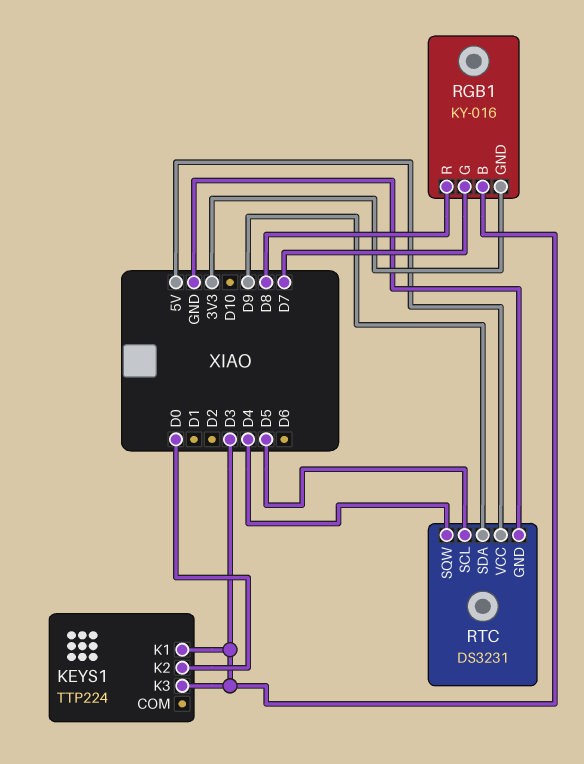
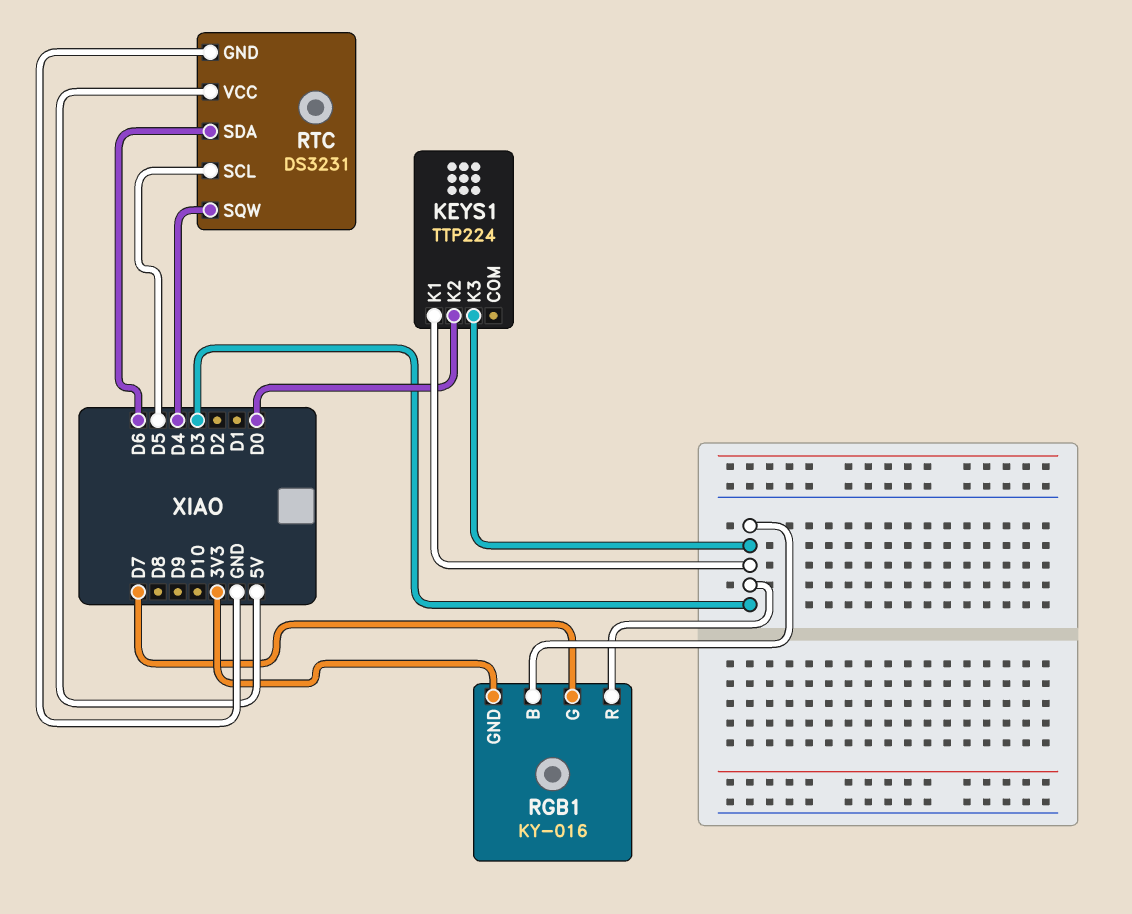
RGB1 pin R: D8 -> D3
RTC pin SDA: D9 -> D6

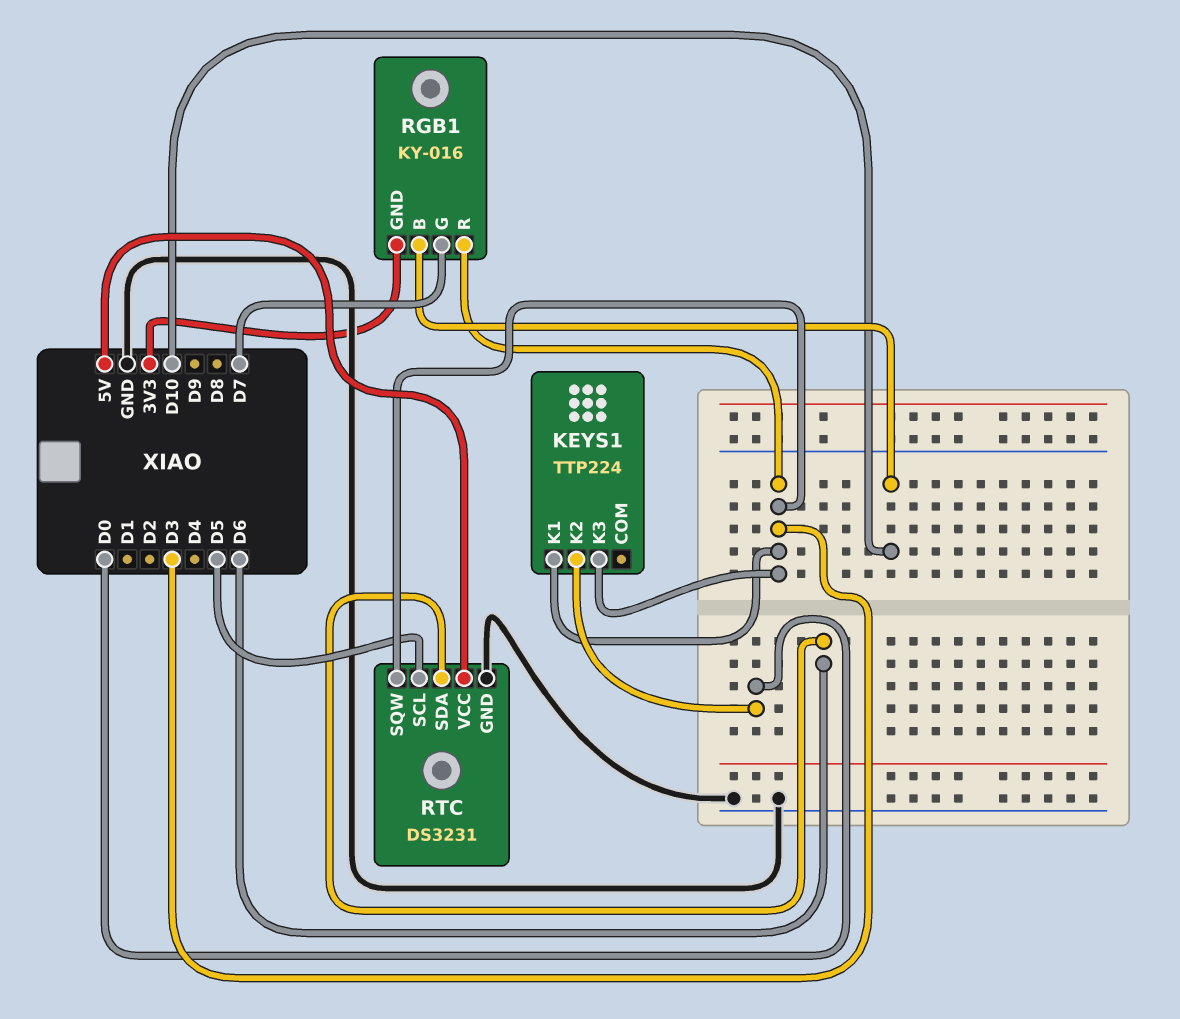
RGB1 pin B: D3 -> D10
RTC pin SQW: D4 -> D3

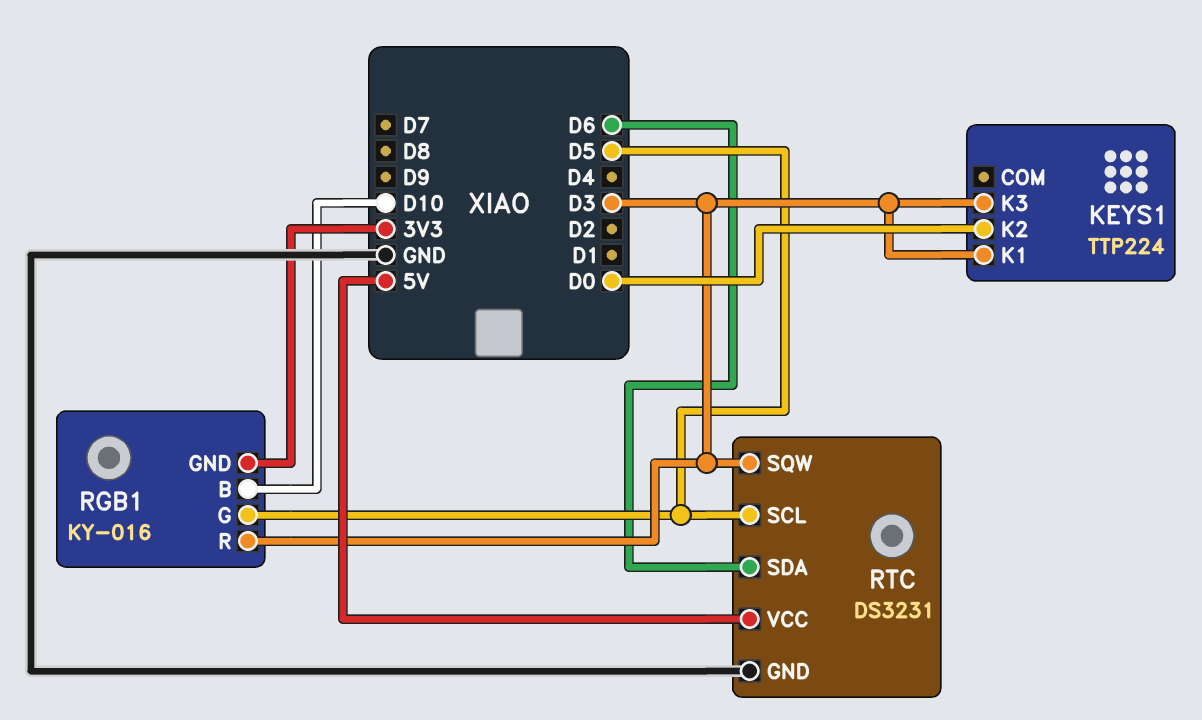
RGB1 pin G: D7 -> D5

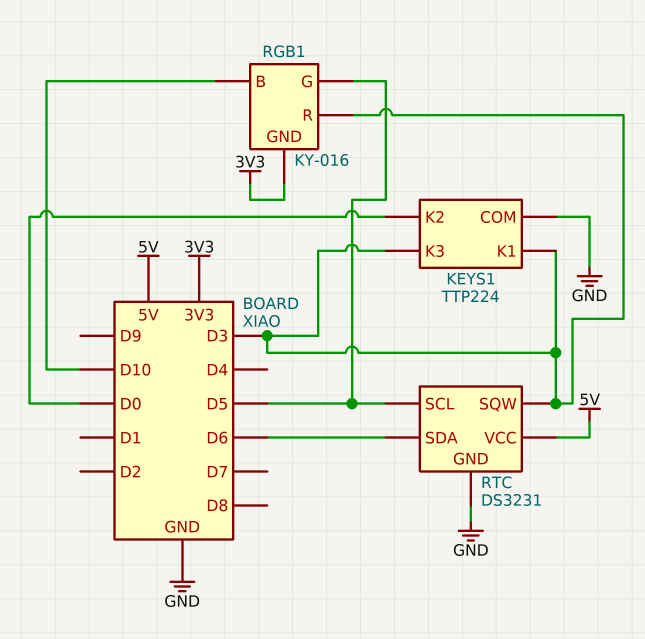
KEYS1 pin COM: none -> GND

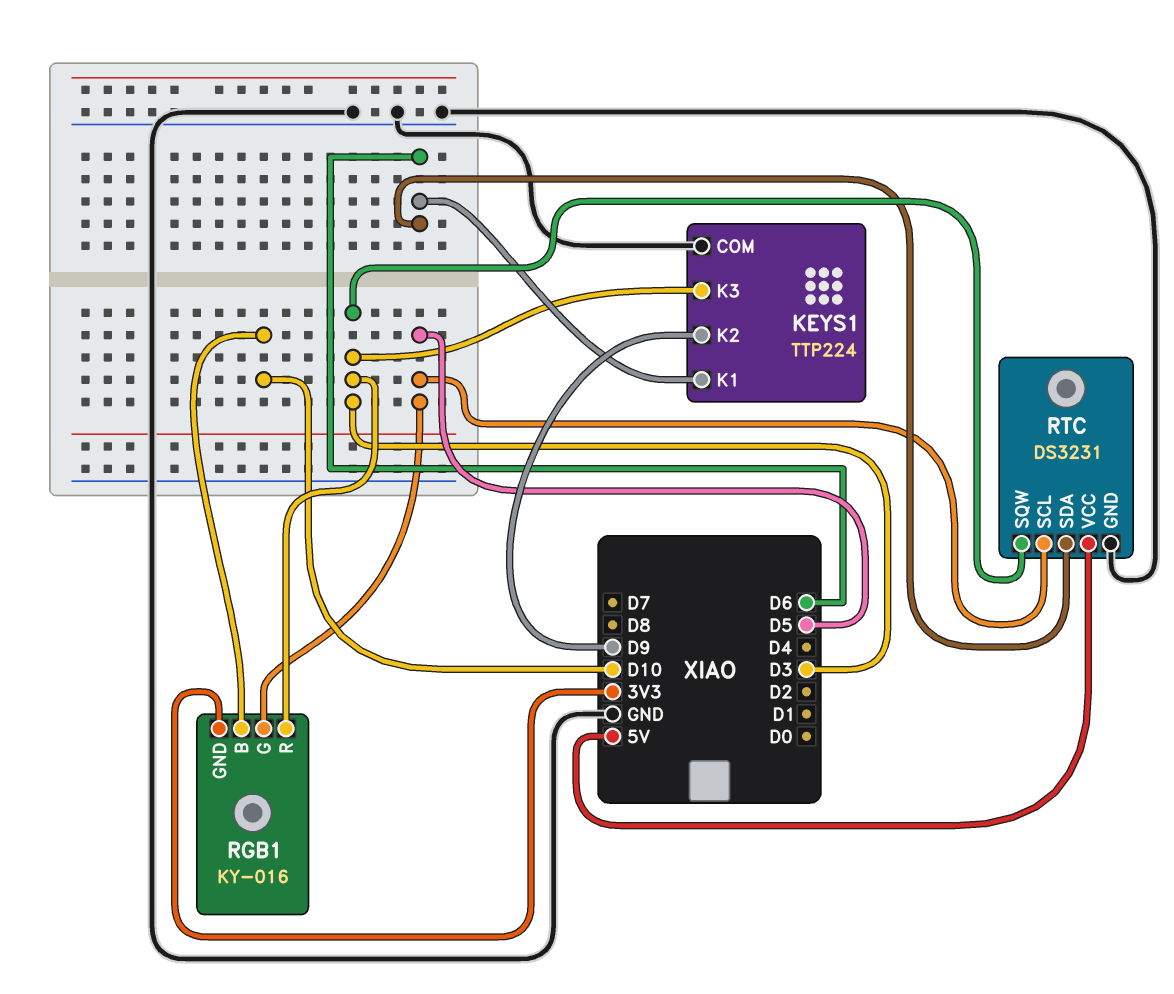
KEYS1 pin K1: D3 -> D6
KEYS1 pin K2: D0 -> D9

